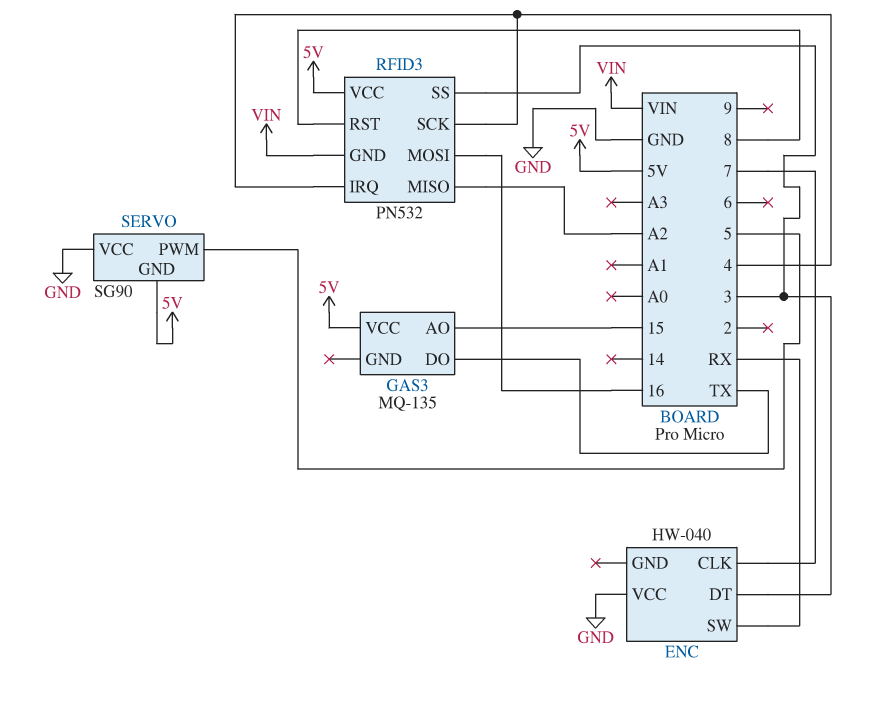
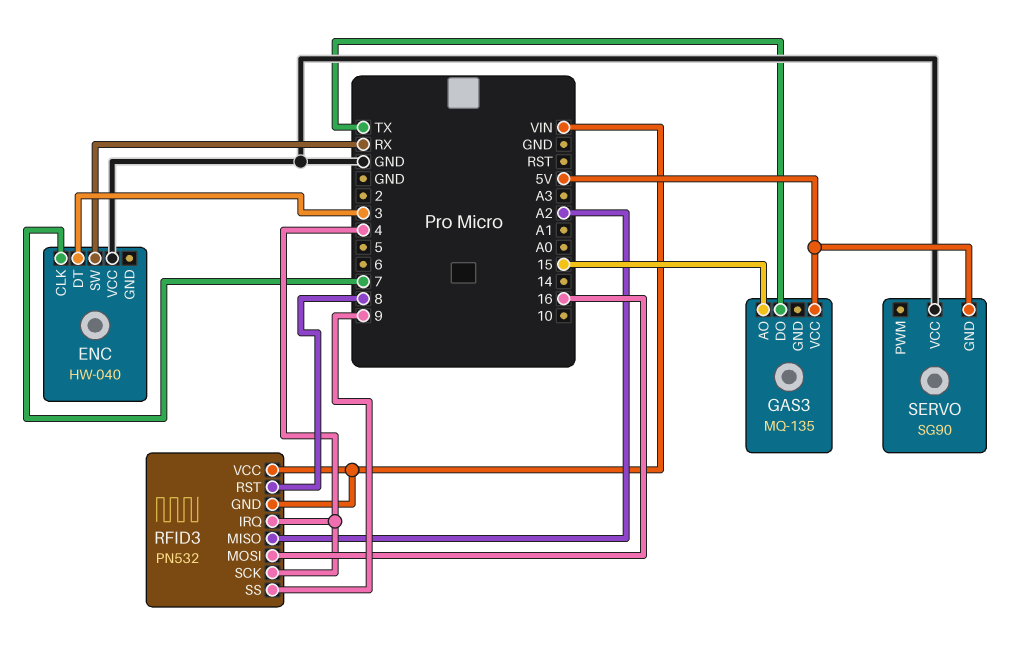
RFID3 pin SS: 3 -> 9
RFID3 pin VCC: 5V -> VIN
SERVO pin PWM: 5 -> none

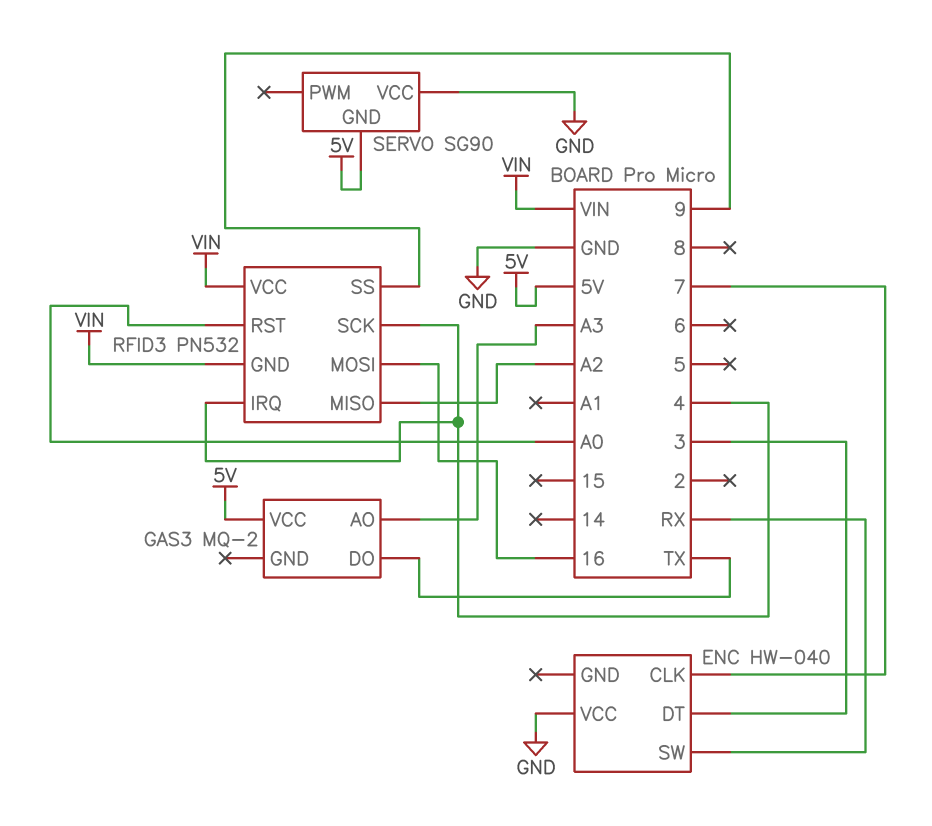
GAS3: MQ-135 -> MQ-2
GAS3 pin AO: 15 -> A3
RFID3 pin RST: 8 -> A0

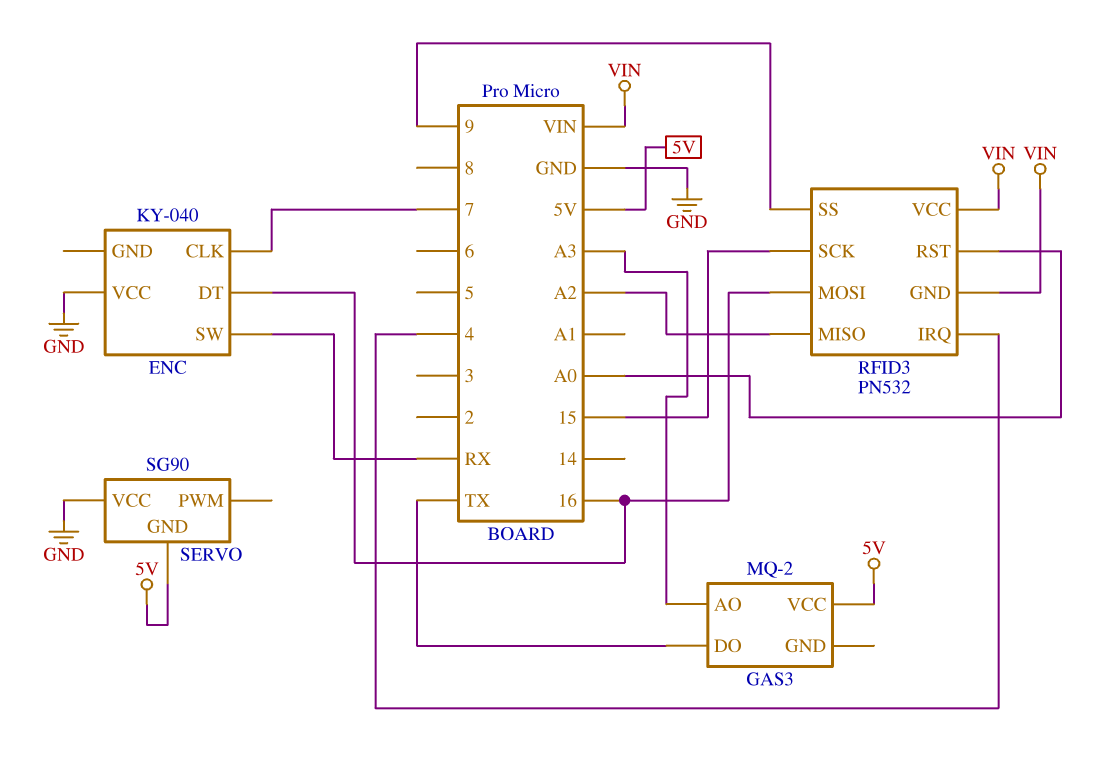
ENC: HW-040 -> KY-040
ENC pin DT: 3 -> 16
RFID3 pin SCK: 4 -> 15

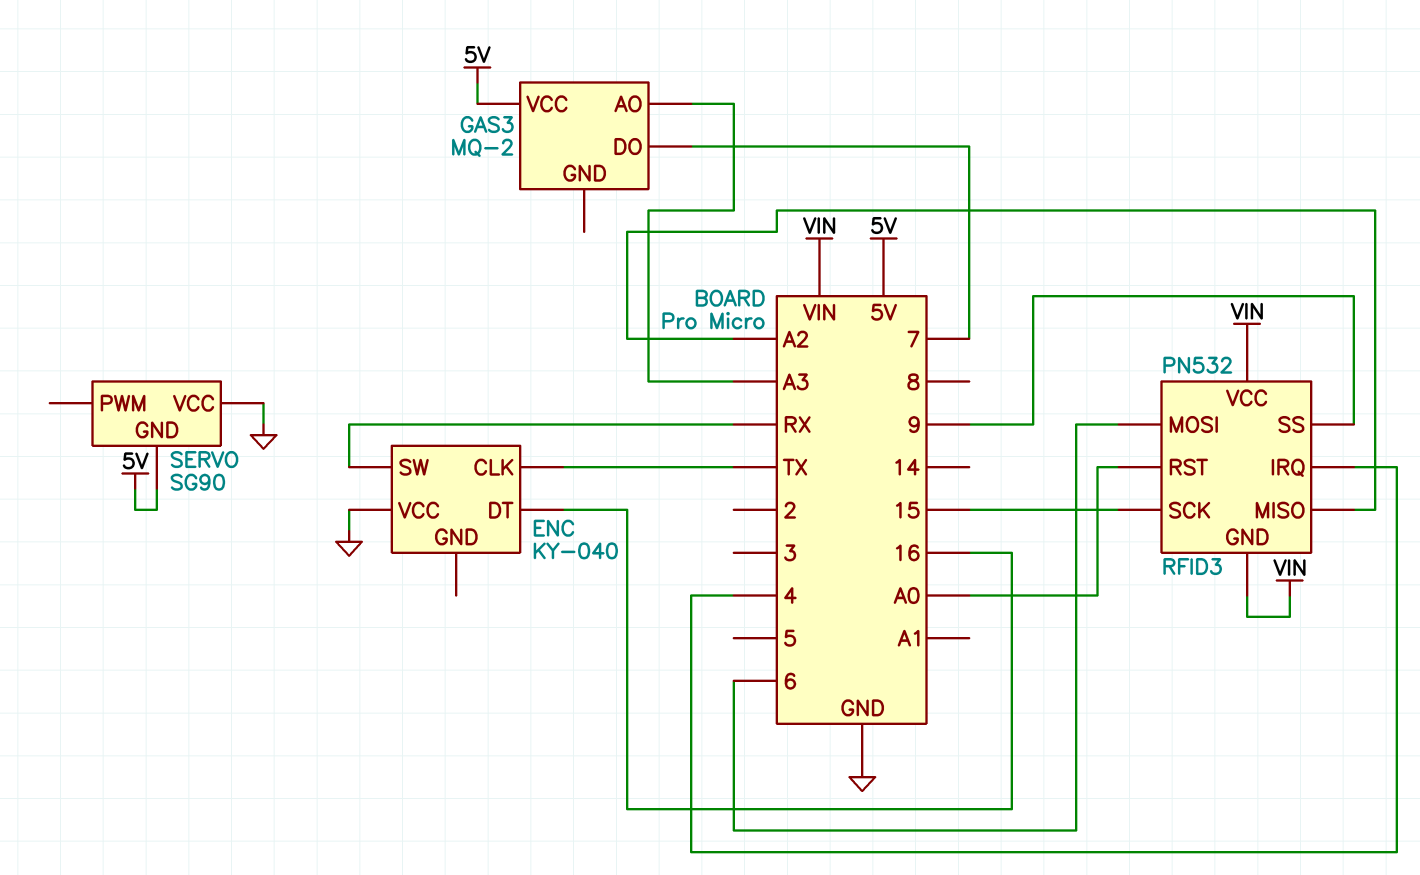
ENC pin CLK: 7 -> TX
GAS3 pin DO: TX -> 7
RFID3 pin MOSI: 16 -> 6

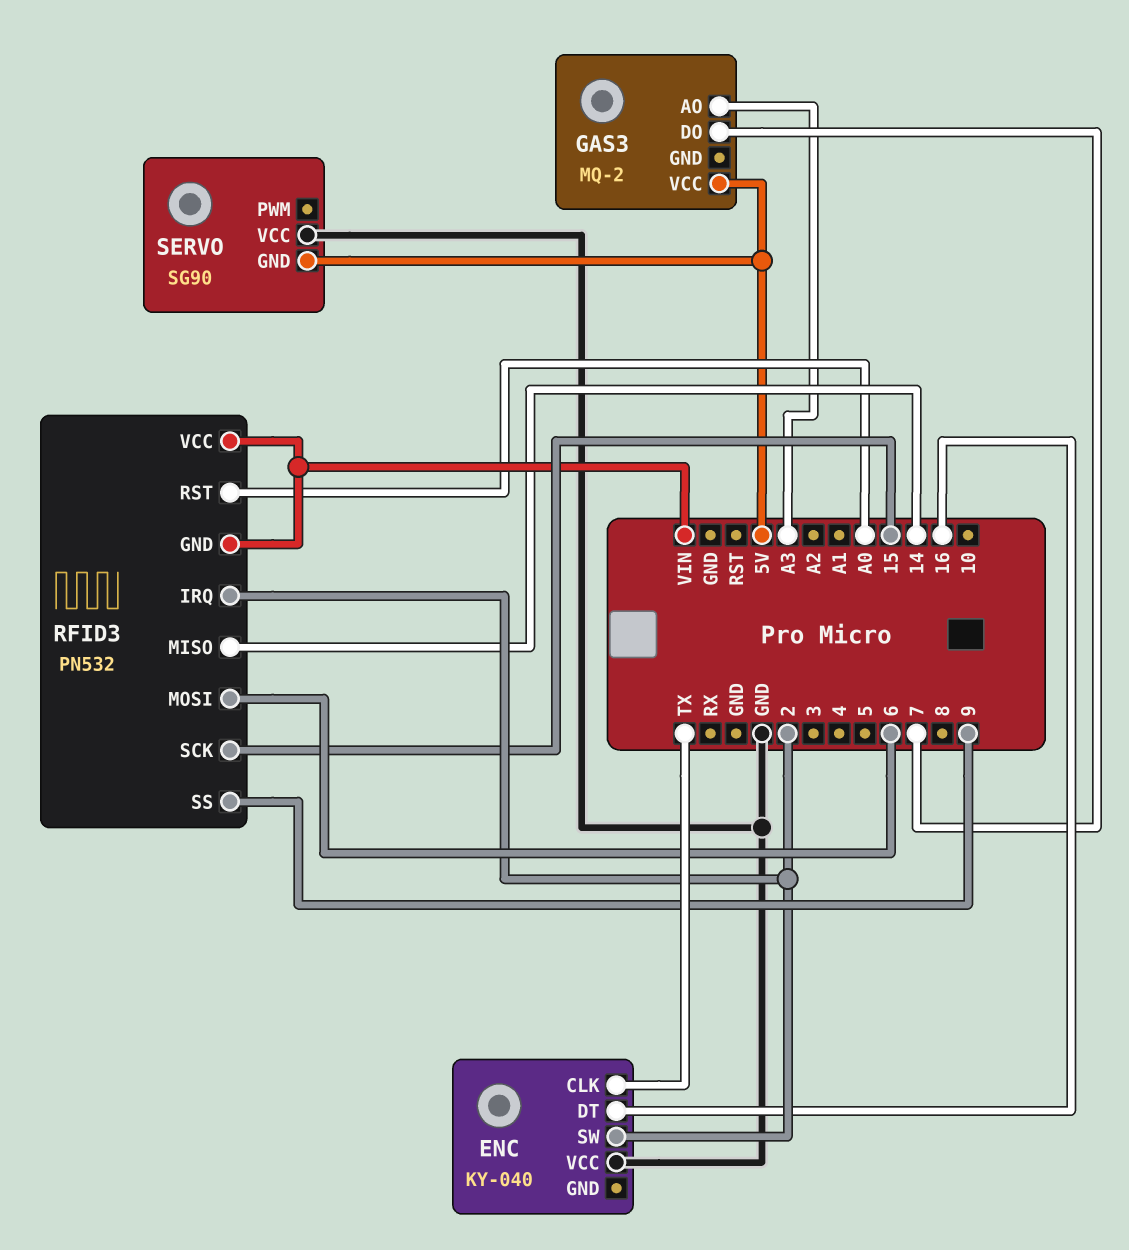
ENC pin SW: RX -> 2
RFID3 pin IRQ: 4 -> 2
RFID3 pin MISO: A2 -> 14

